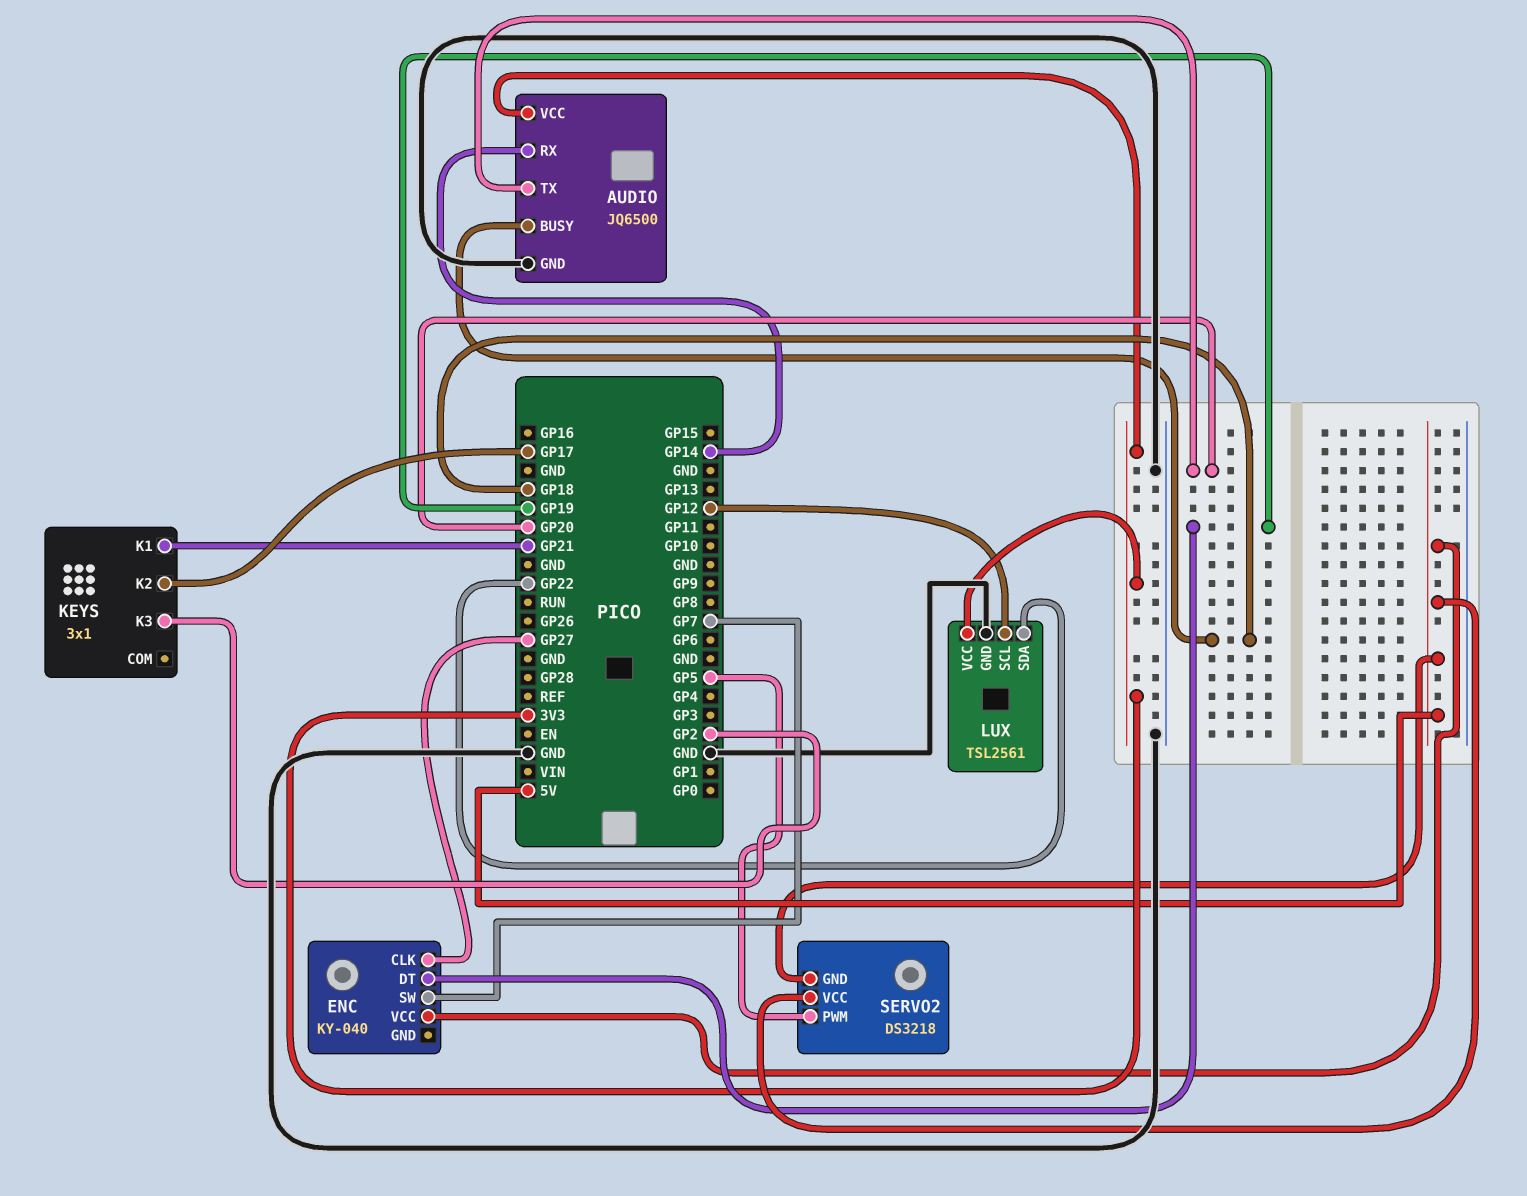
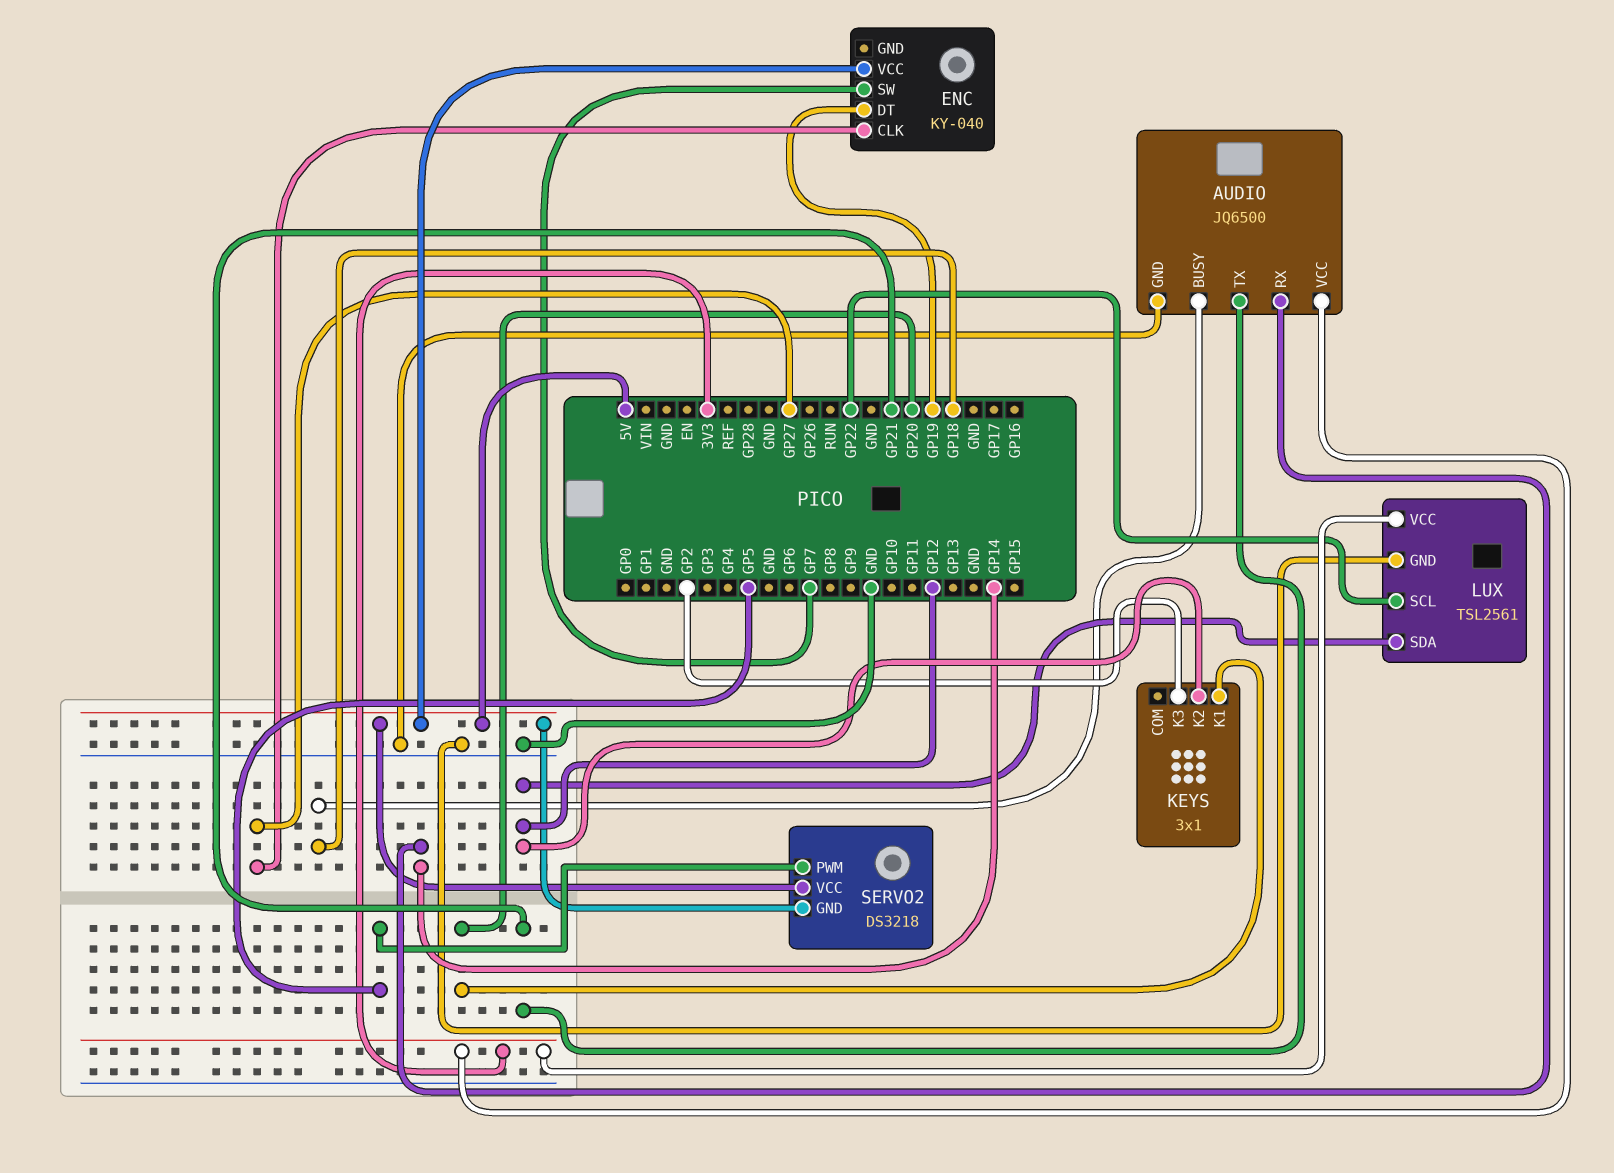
AUDIO pin TX: GP20 -> GP21
KEYS pin K1: GP21 -> GP20
KEYS pin K2: GP17 -> GP12
LUX pin SCL: GP12 -> GP22
LUX pin SDA: GP22 -> GP12

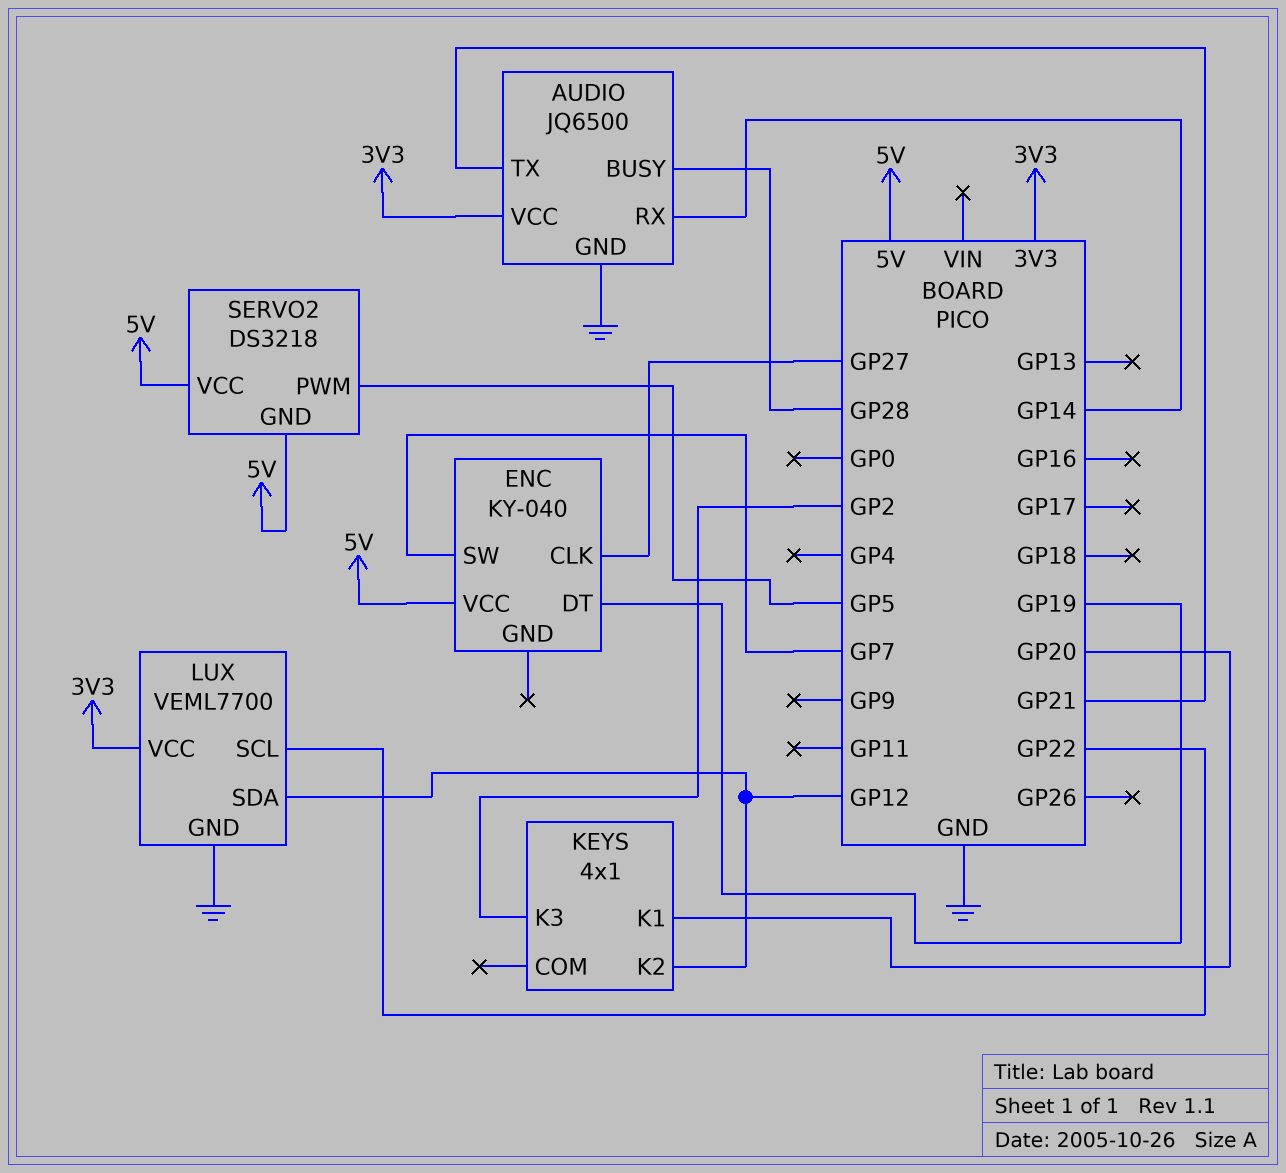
AUDIO pin BUSY: GP18 -> GP28
KEYS: 3x1 -> 4x1
LUX: TSL2561 -> VEML7700

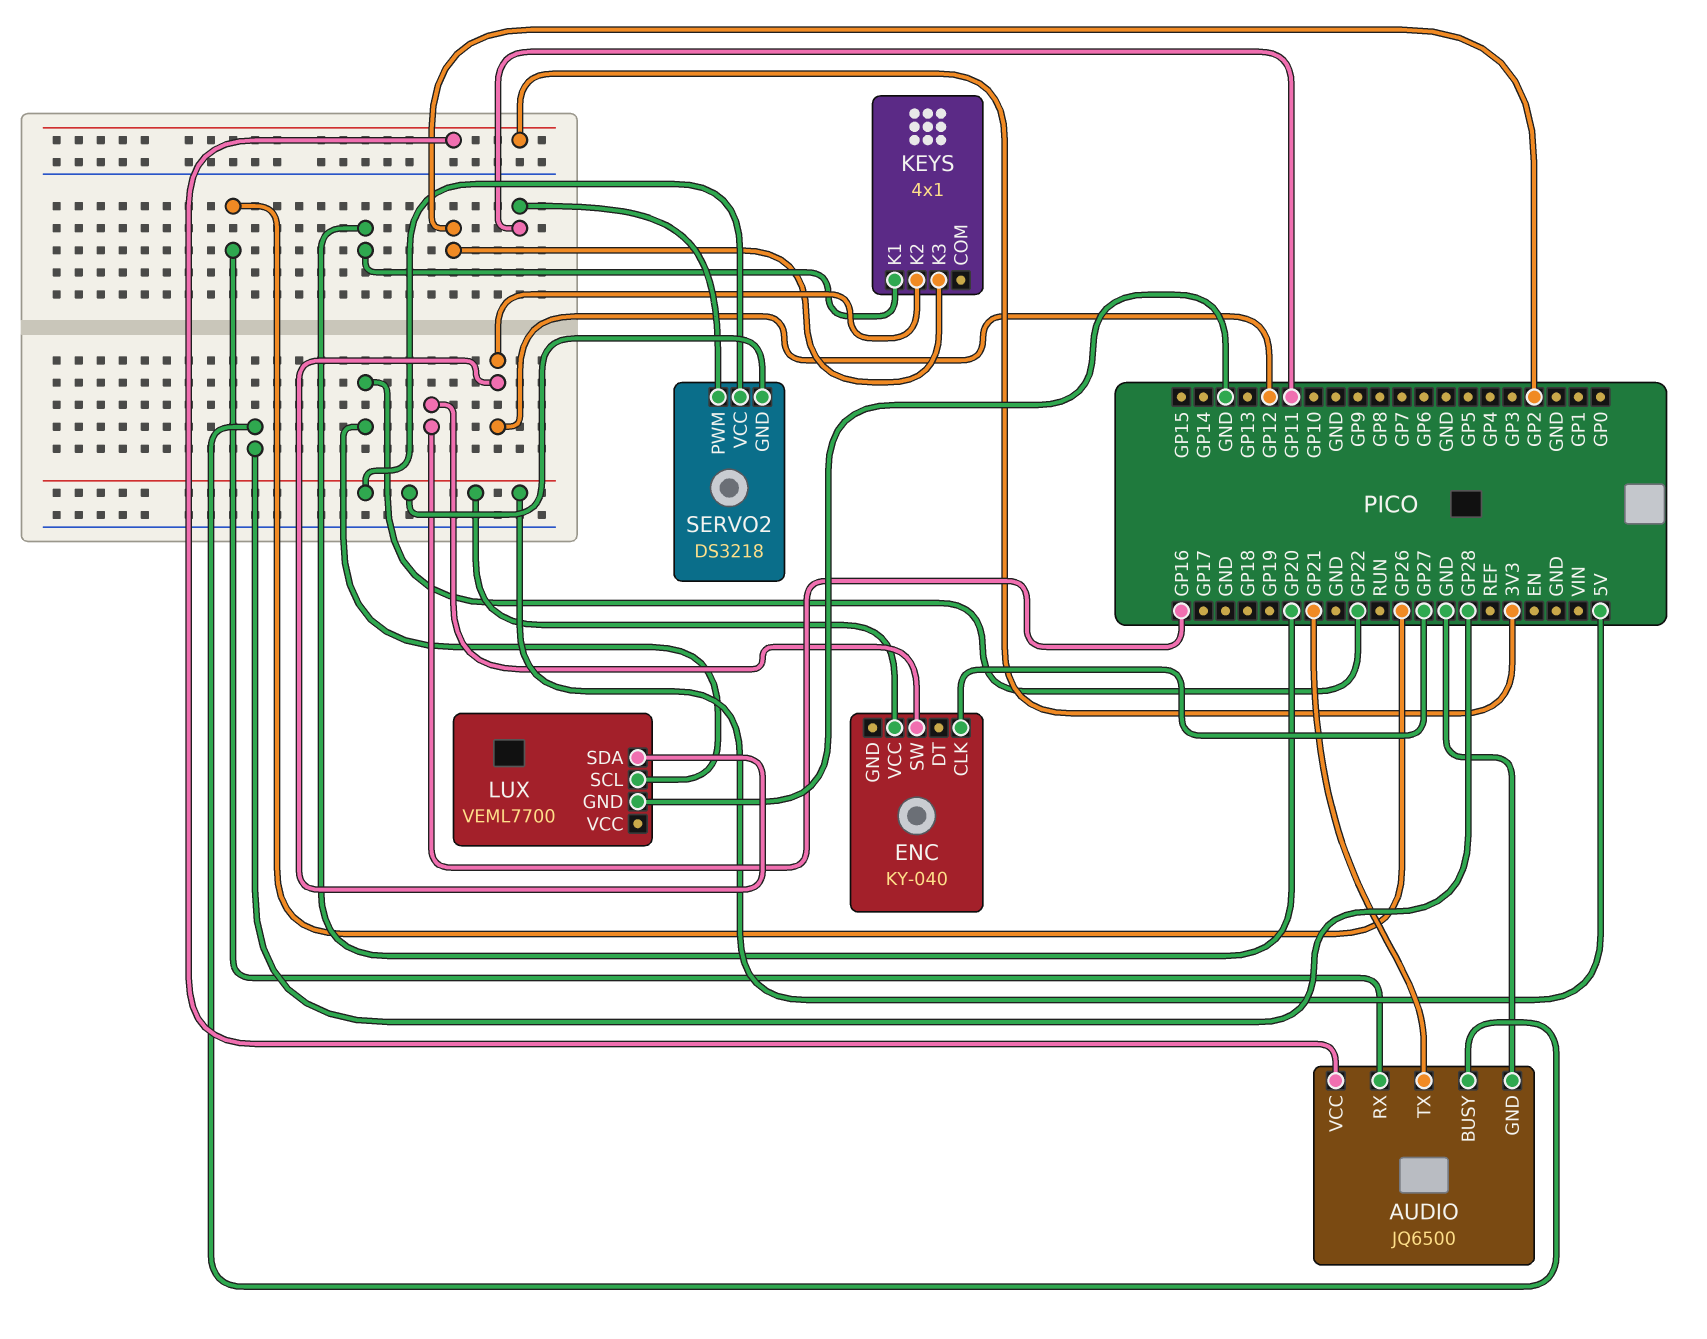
AUDIO pin RX: GP14 -> GP26
ENC pin DT: GP19 -> none
ENC pin SW: GP7 -> GP16
LUX pin VCC: 3V3 -> none
SERVO2 pin PWM: GP5 -> GP11

